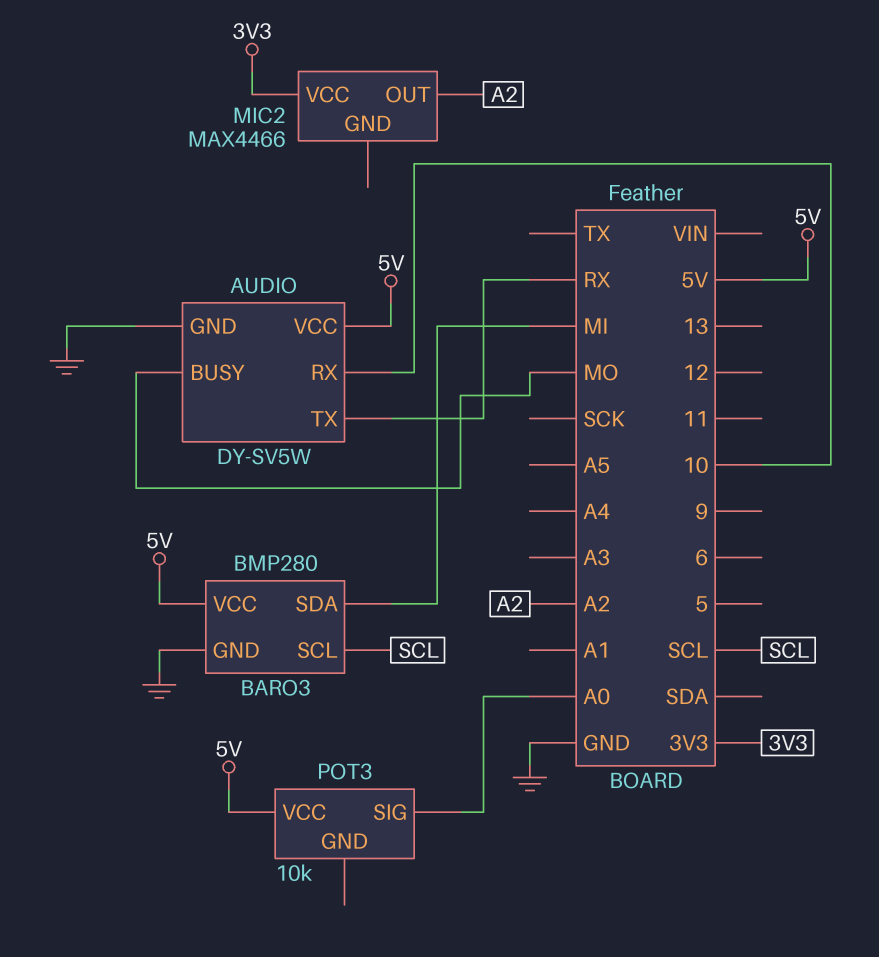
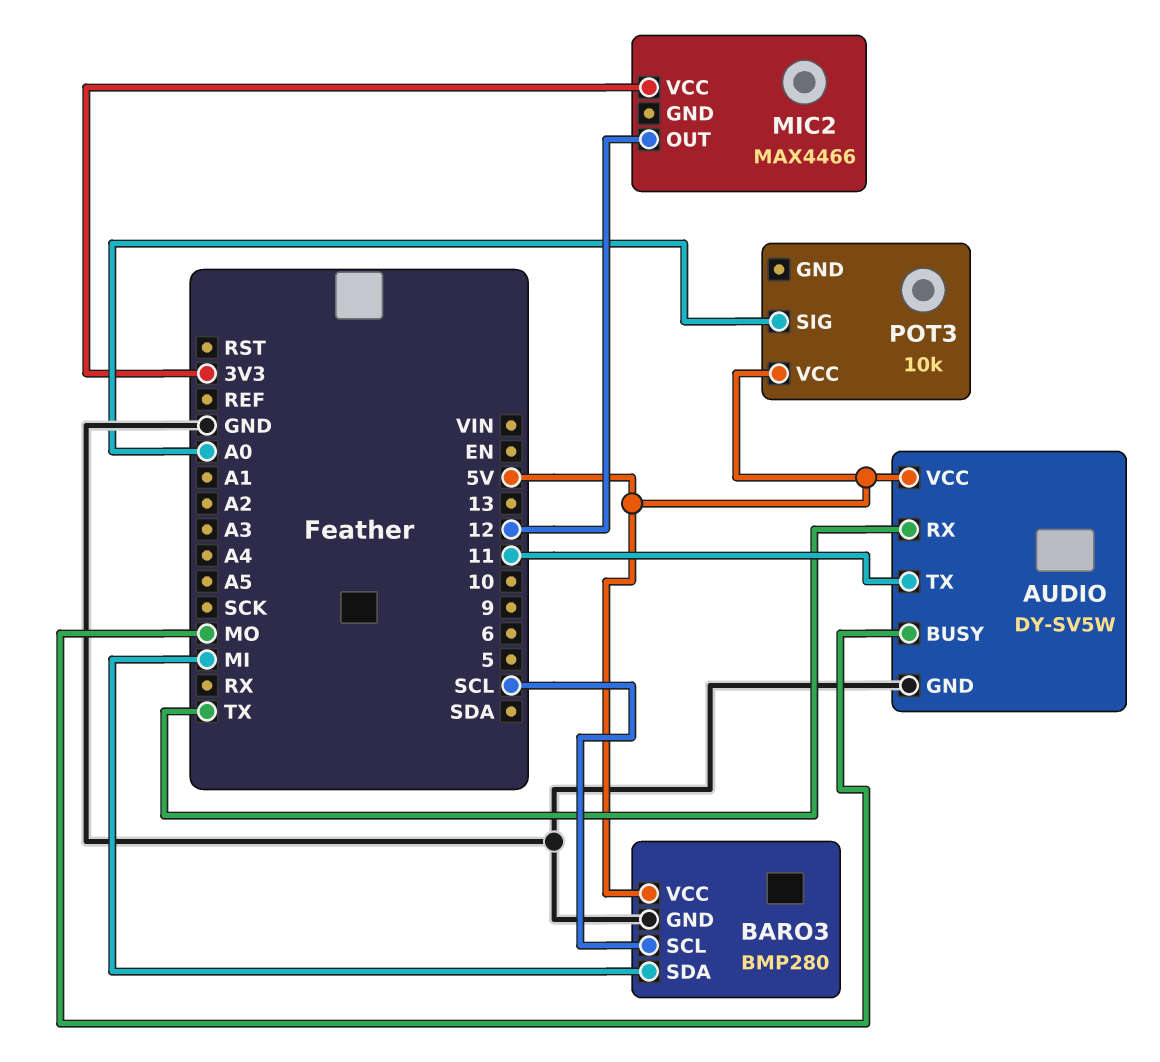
AUDIO pin RX: 10 -> TX
AUDIO pin TX: RX -> 11
MIC2 pin OUT: A2 -> 12

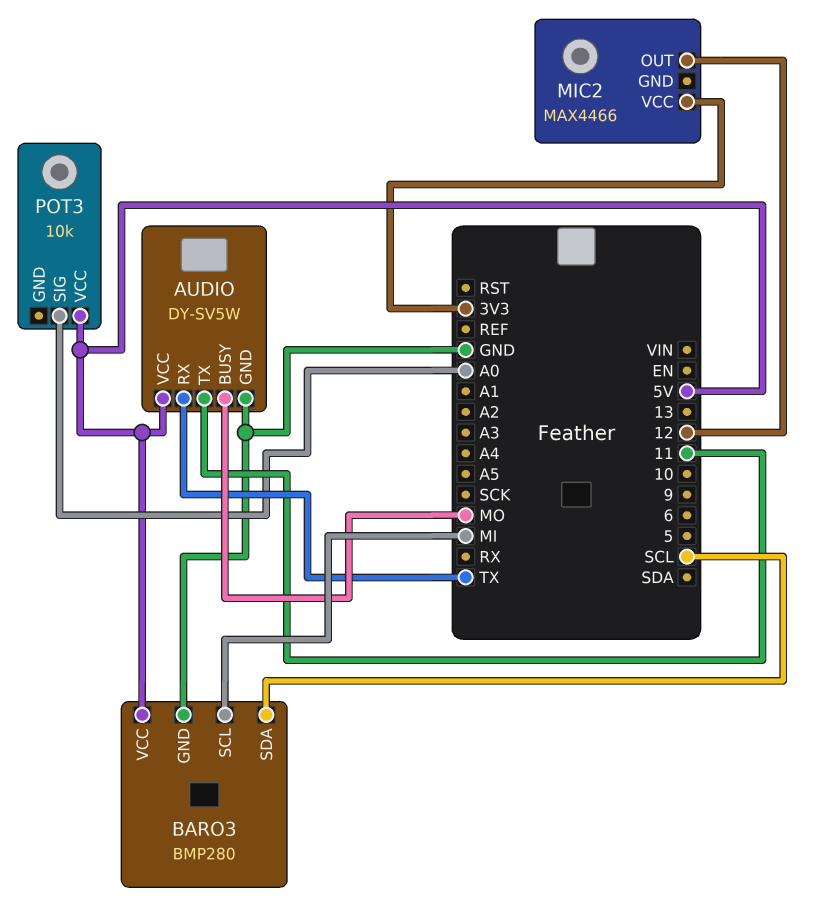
BARO3 pin SCL: SCL -> MI
BARO3 pin SDA: MI -> SCL

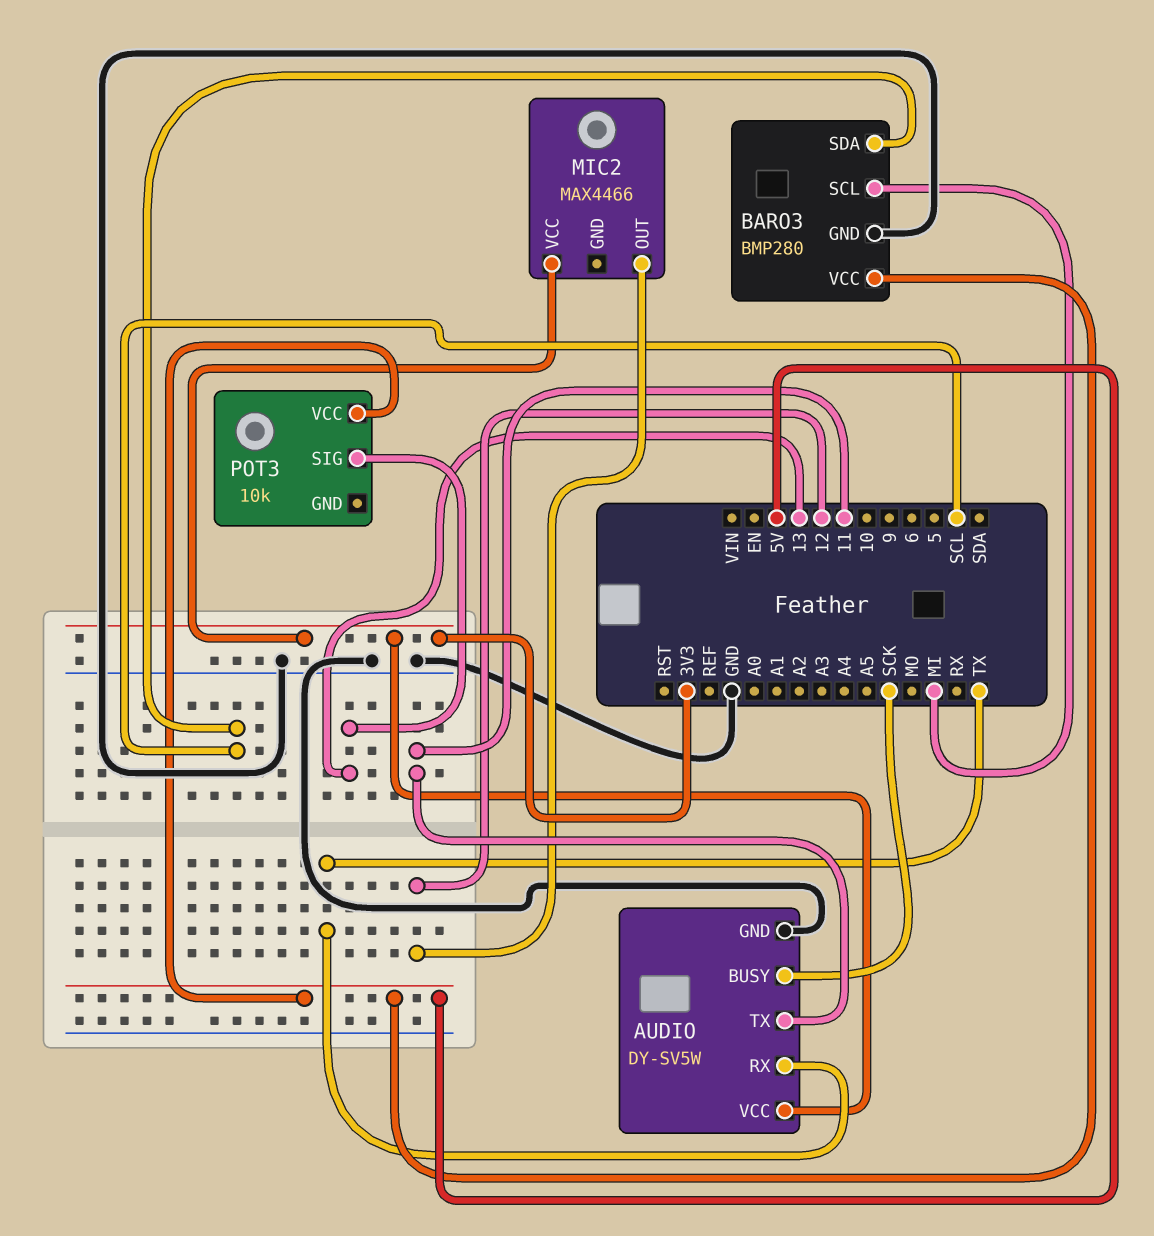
AUDIO pin BUSY: MO -> SCK
AUDIO pin VCC: 5V -> 3V3
POT3 pin SIG: A0 -> 13

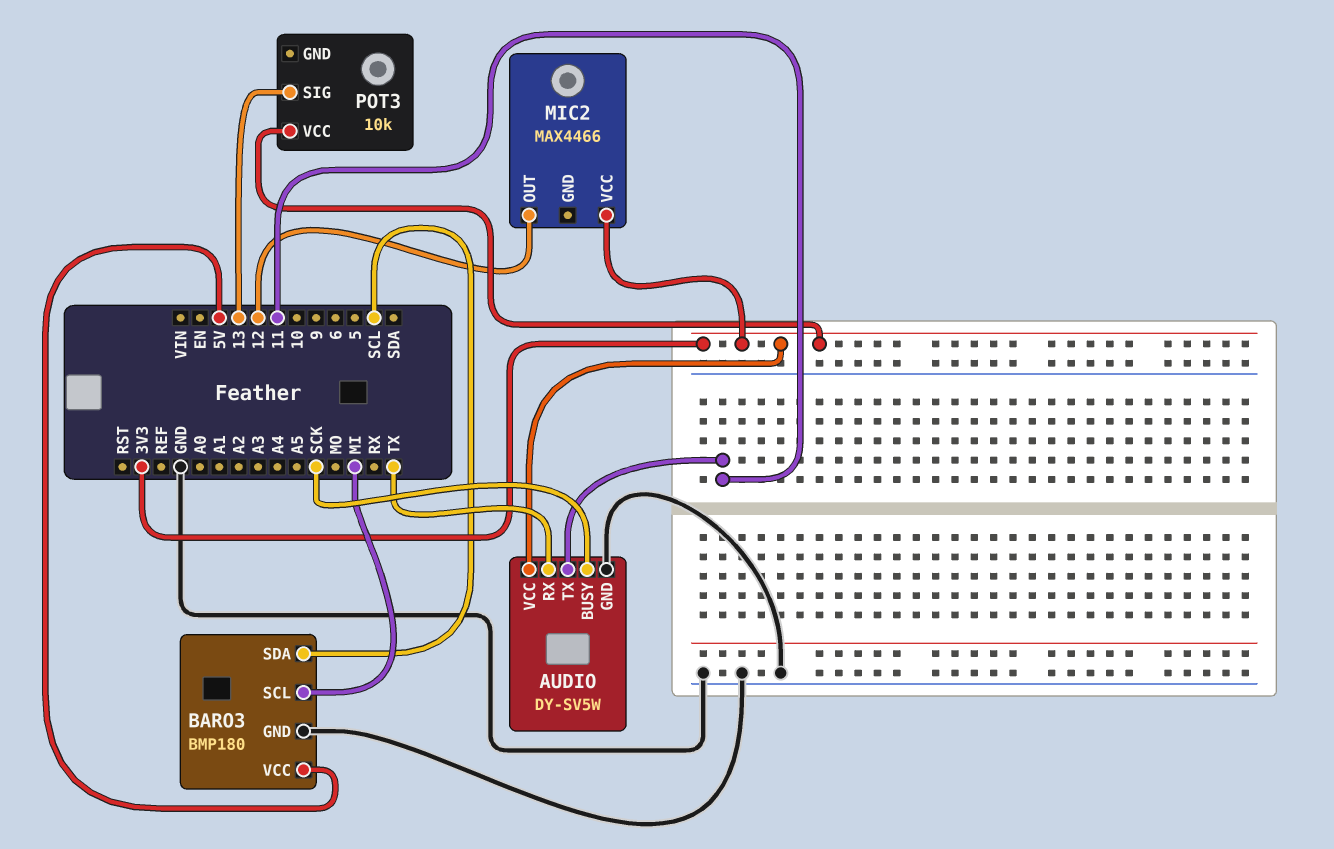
BARO3: BMP280 -> BMP180
POT3 pin VCC: 5V -> 3V3

